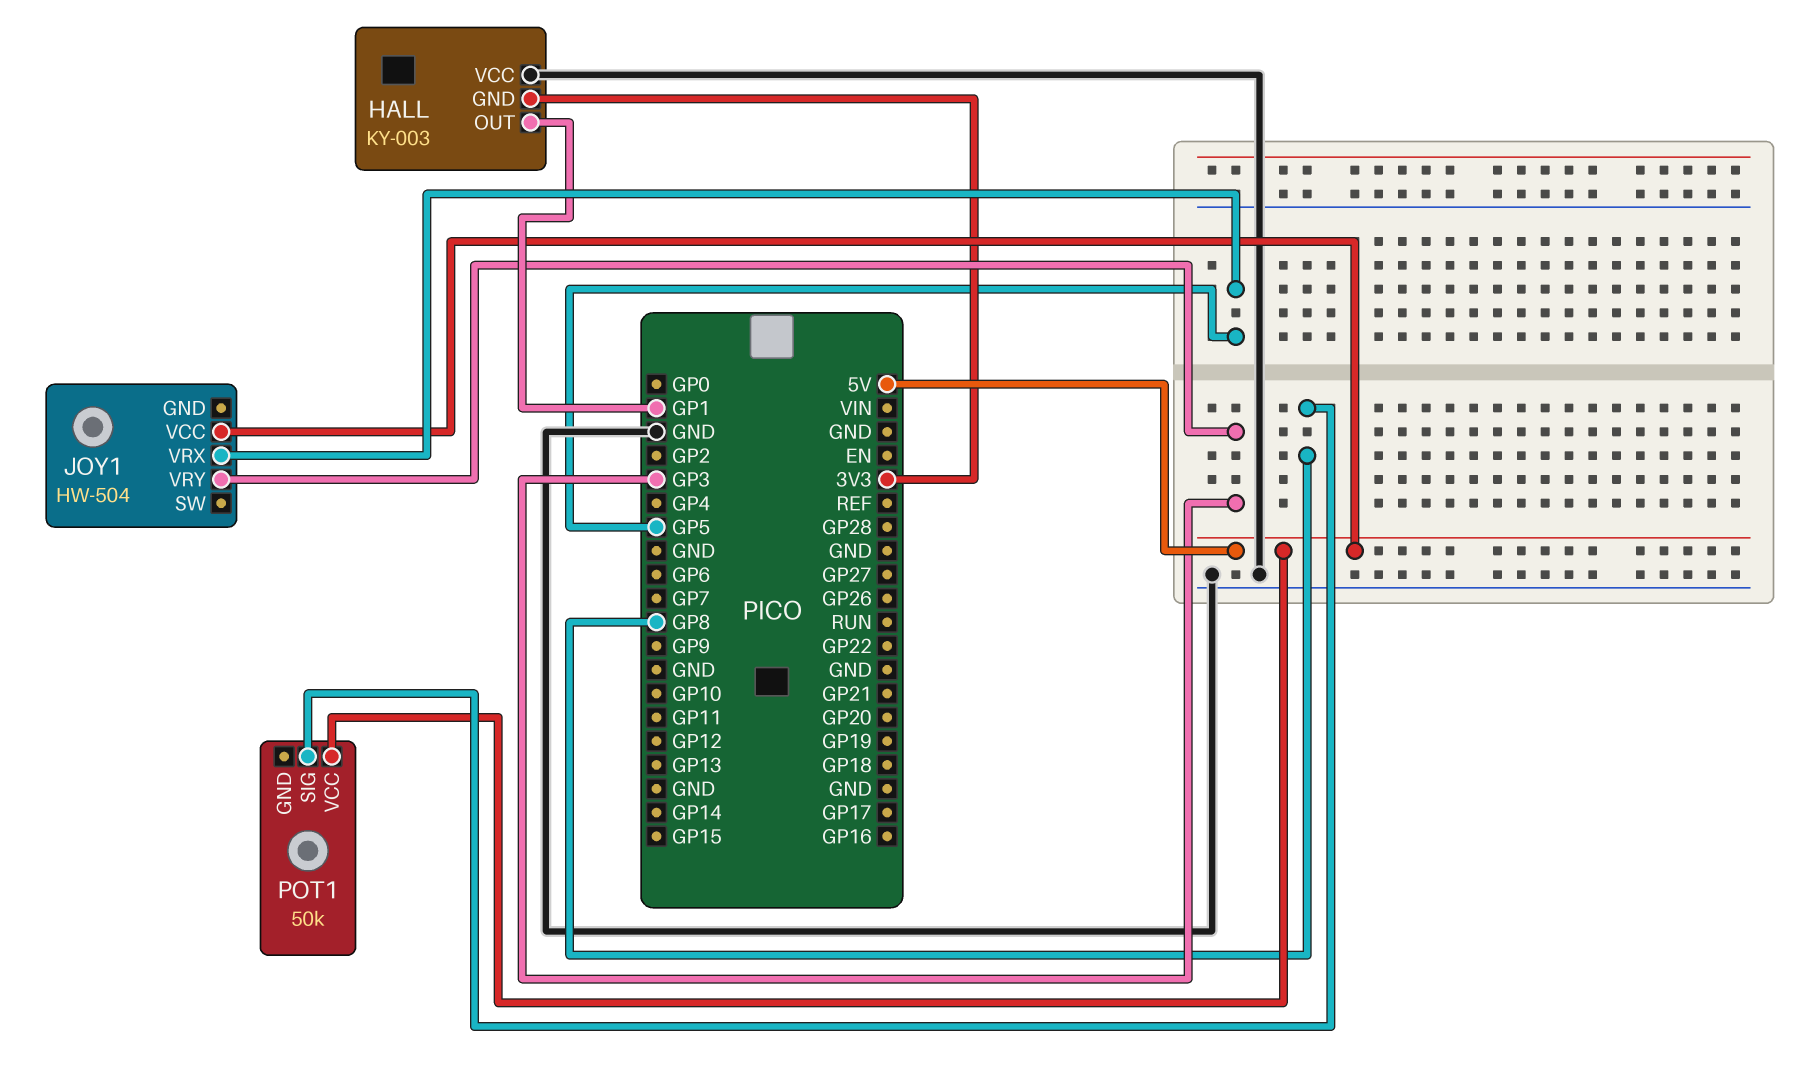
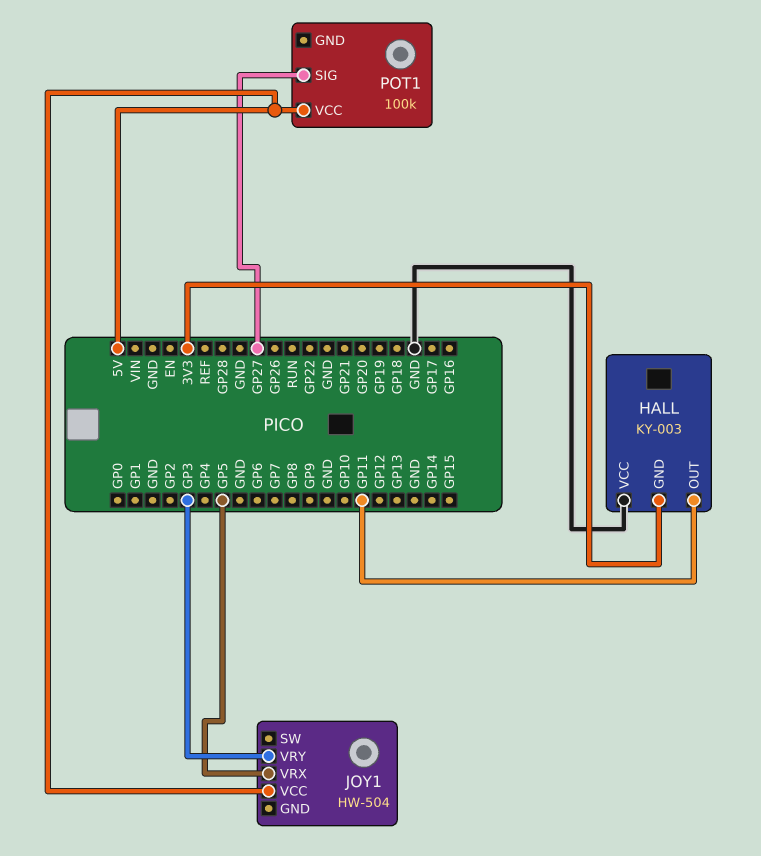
HALL pin OUT: GP1 -> GP11
POT1: 50k -> 100k
POT1 pin SIG: GP8 -> GP27

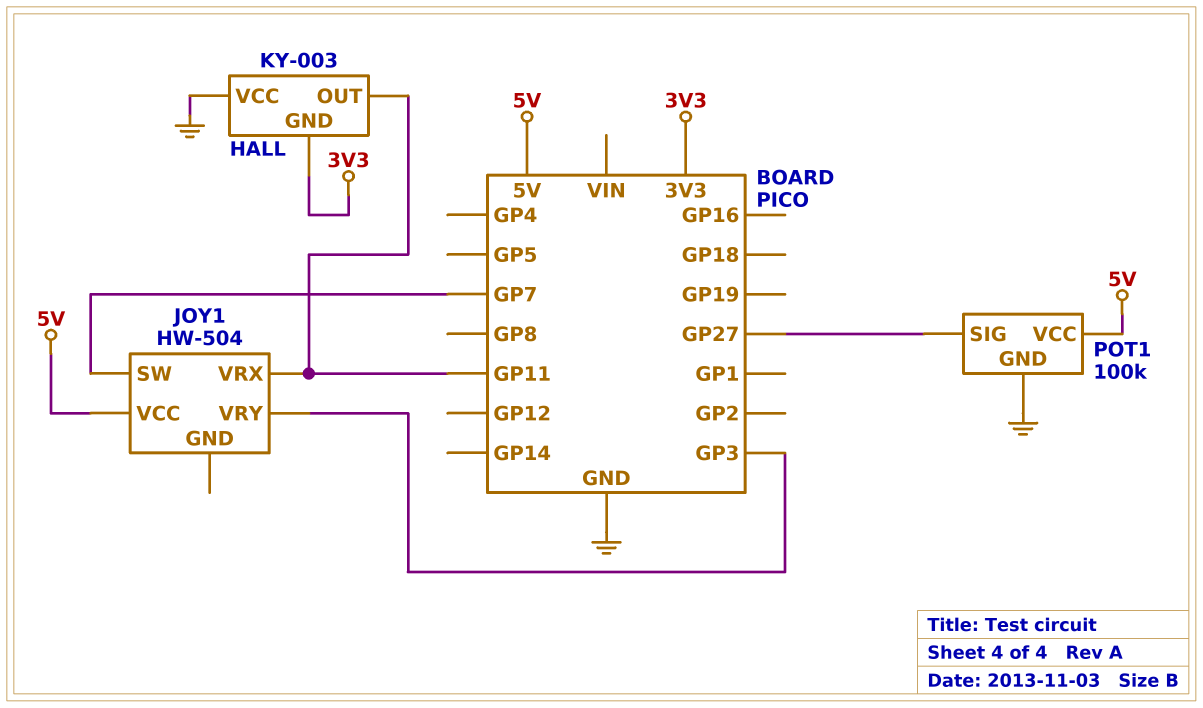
JOY1 pin SW: none -> GP7
JOY1 pin VRX: GP5 -> GP11
POT1 pin GND: none -> GND

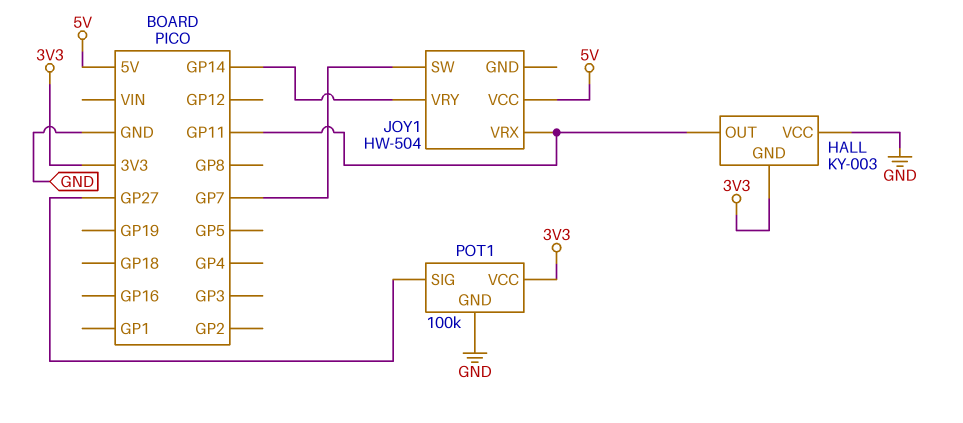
JOY1 pin VRY: GP3 -> GP14
POT1 pin VCC: 5V -> 3V3

